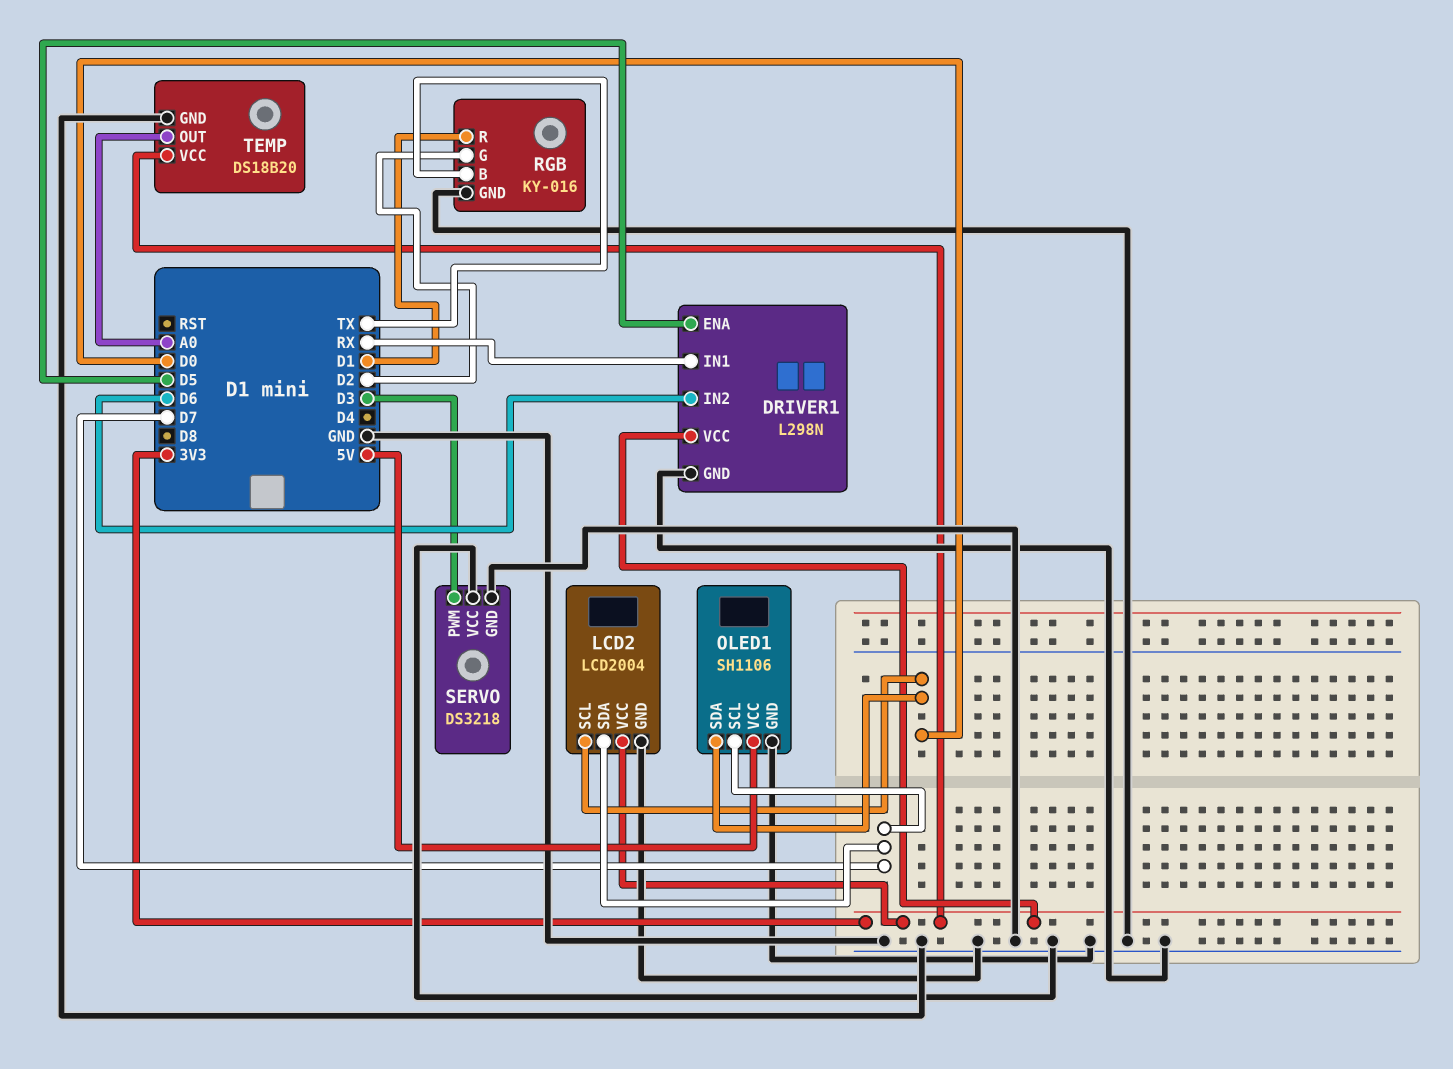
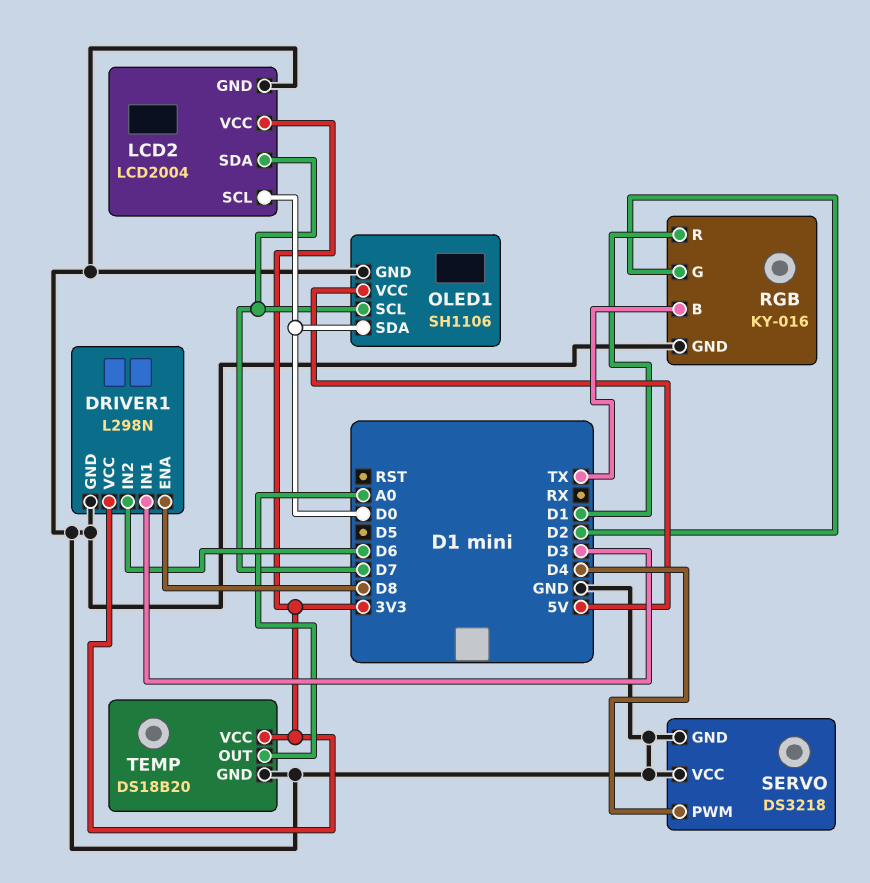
DRIVER1 pin ENA: D5 -> D8
DRIVER1 pin IN1: RX -> D3
SERVO pin PWM: D3 -> D4

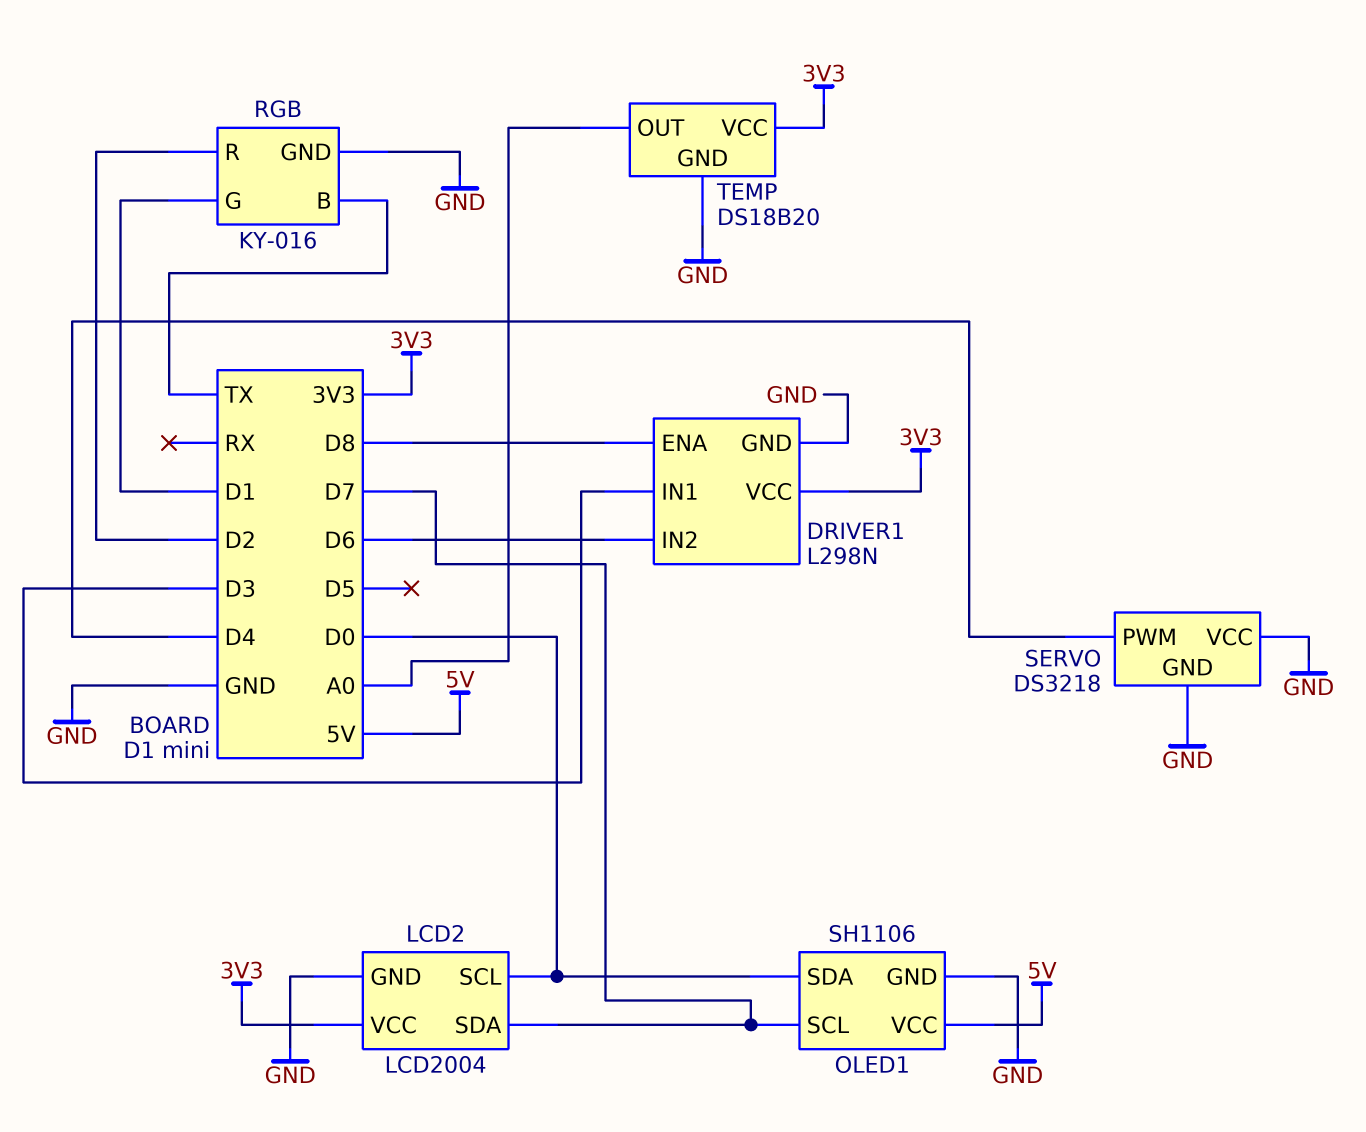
RGB pin G: D2 -> D1
RGB pin R: D1 -> D2

